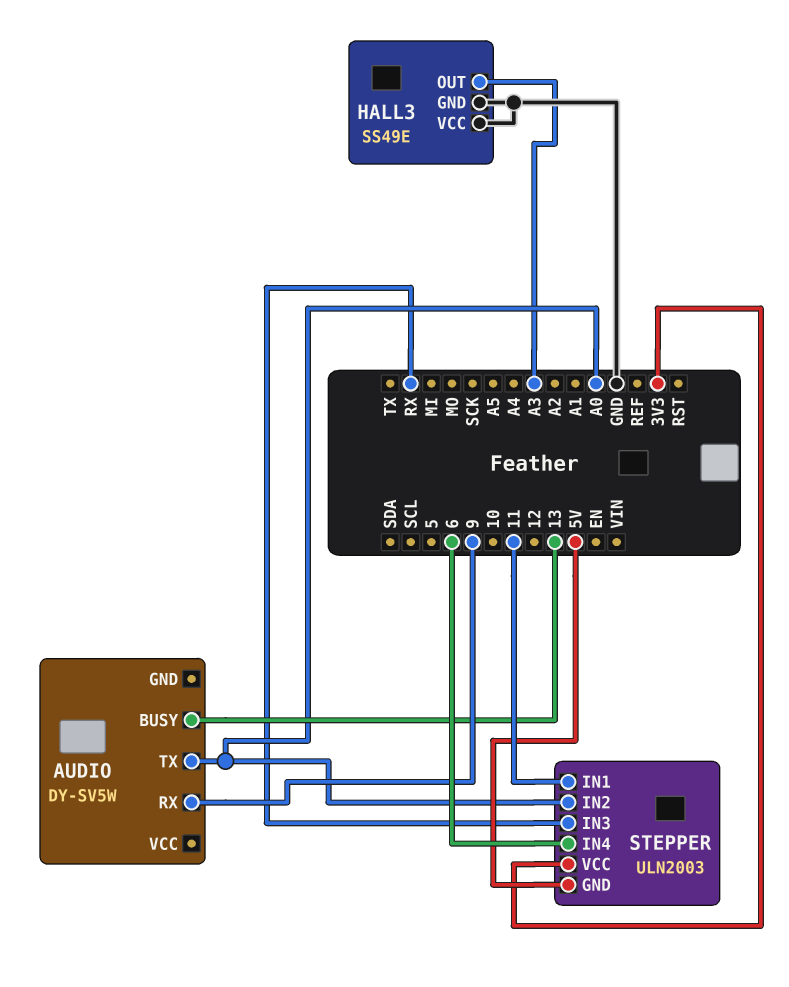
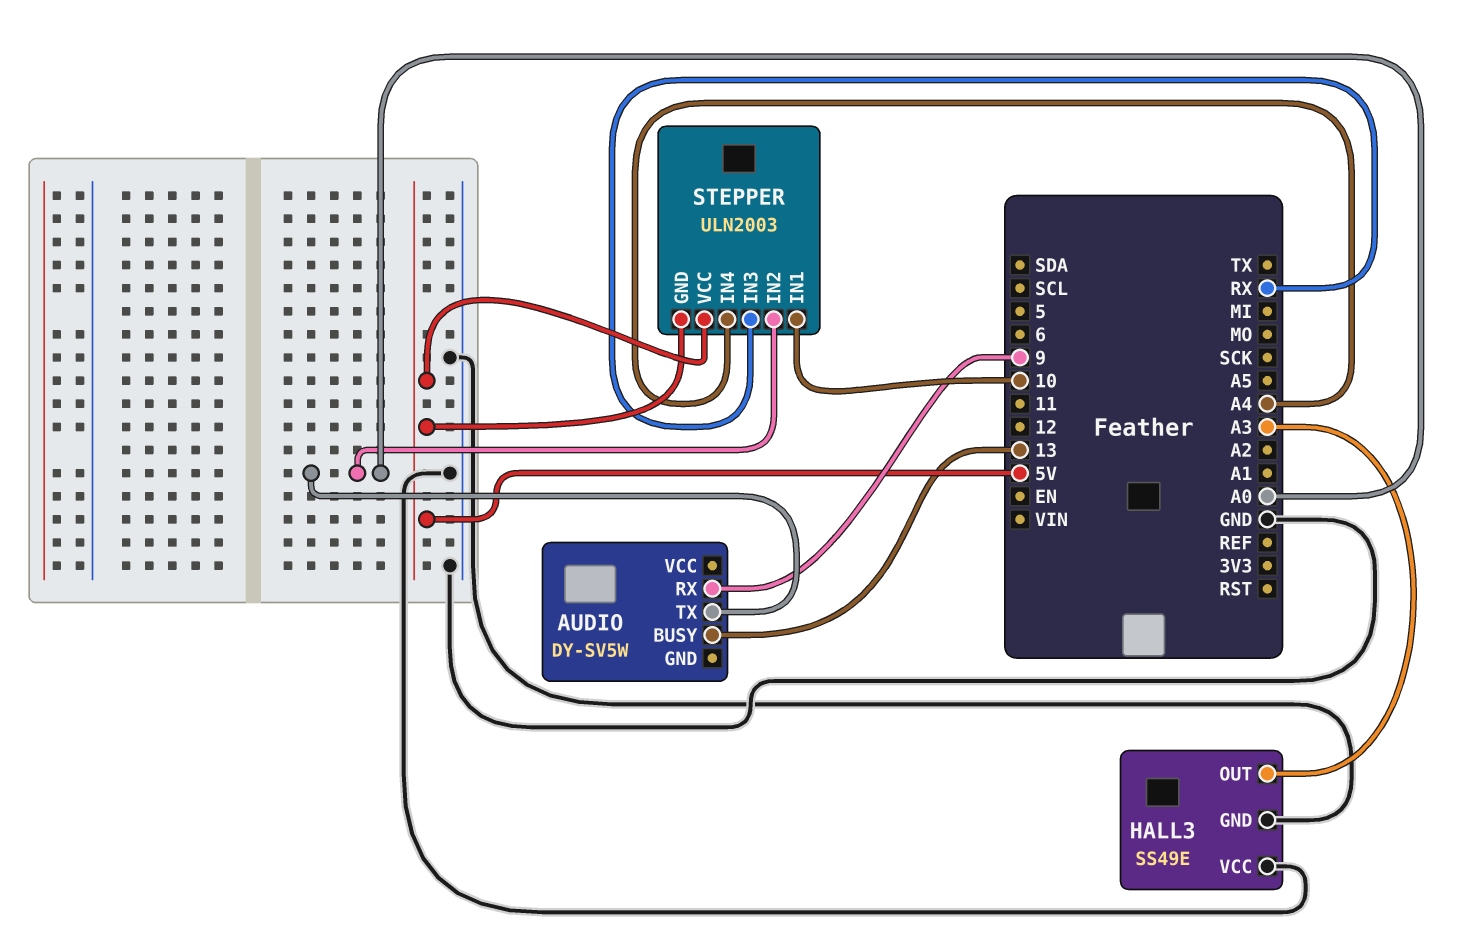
STEPPER pin IN1: 11 -> 10
STEPPER pin IN4: 6 -> A4
STEPPER pin VCC: 3V3 -> 5V

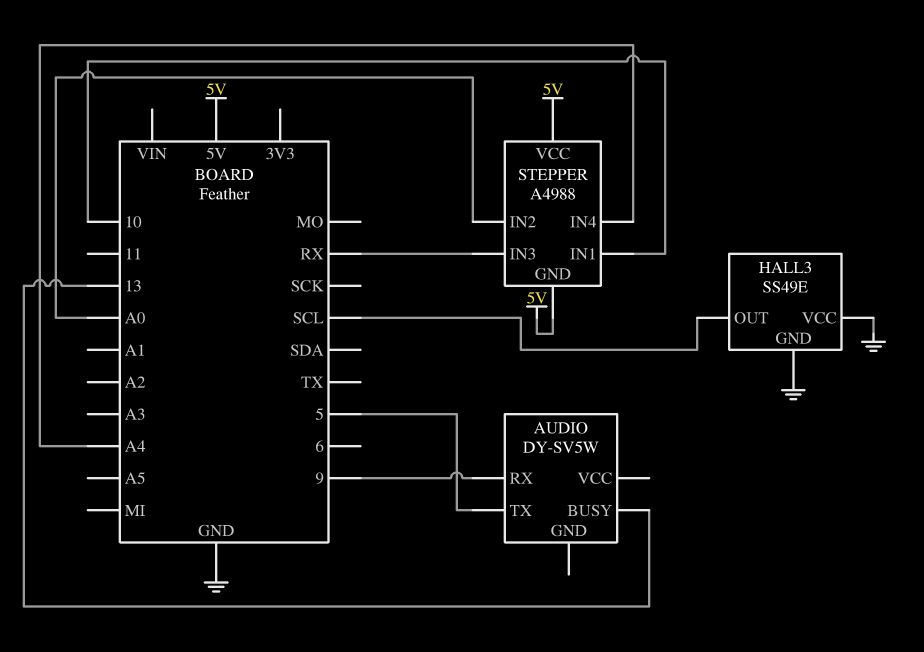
AUDIO pin TX: A0 -> 5
HALL3 pin OUT: A3 -> SCL
STEPPER: ULN2003 -> A4988

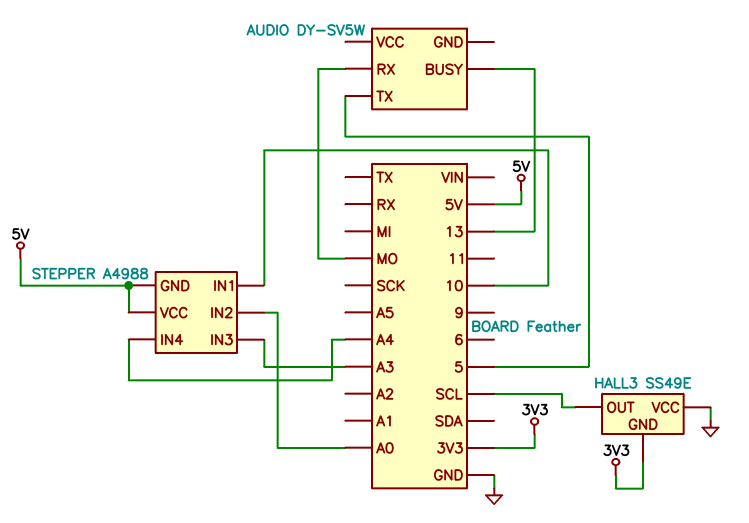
AUDIO pin RX: 9 -> MO
HALL3 pin GND: GND -> 3V3
STEPPER pin IN3: RX -> A3

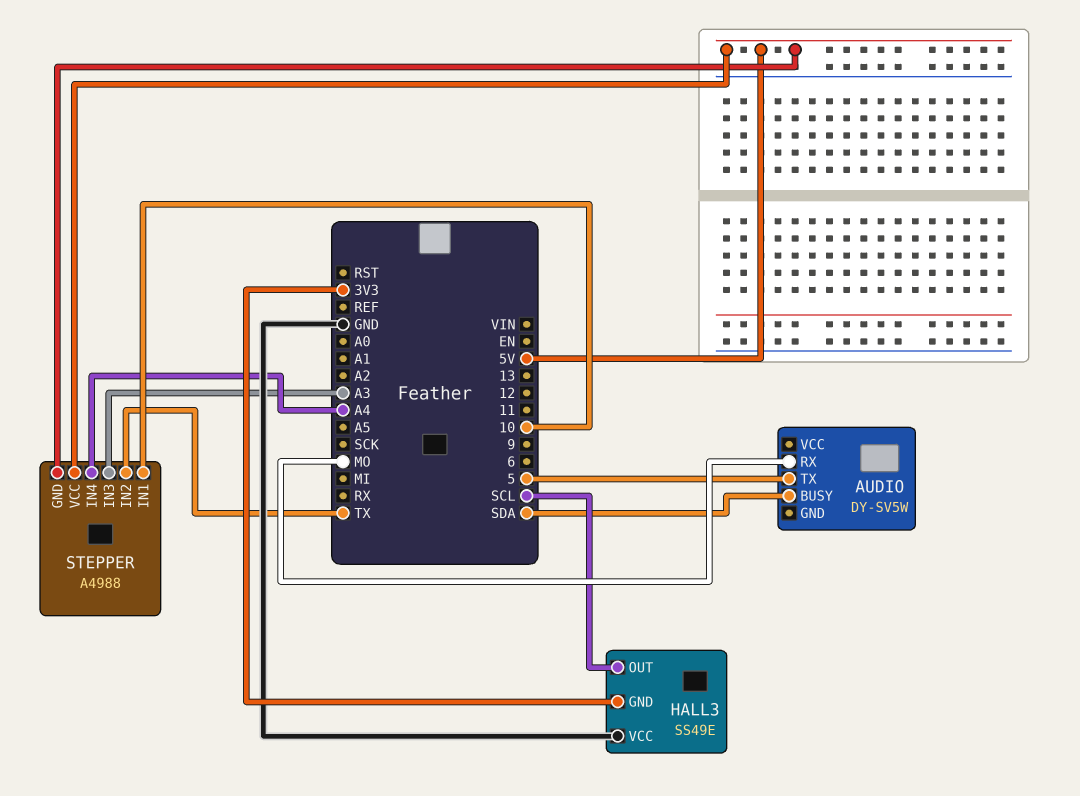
AUDIO pin BUSY: 13 -> SDA
STEPPER pin IN2: A0 -> TX

